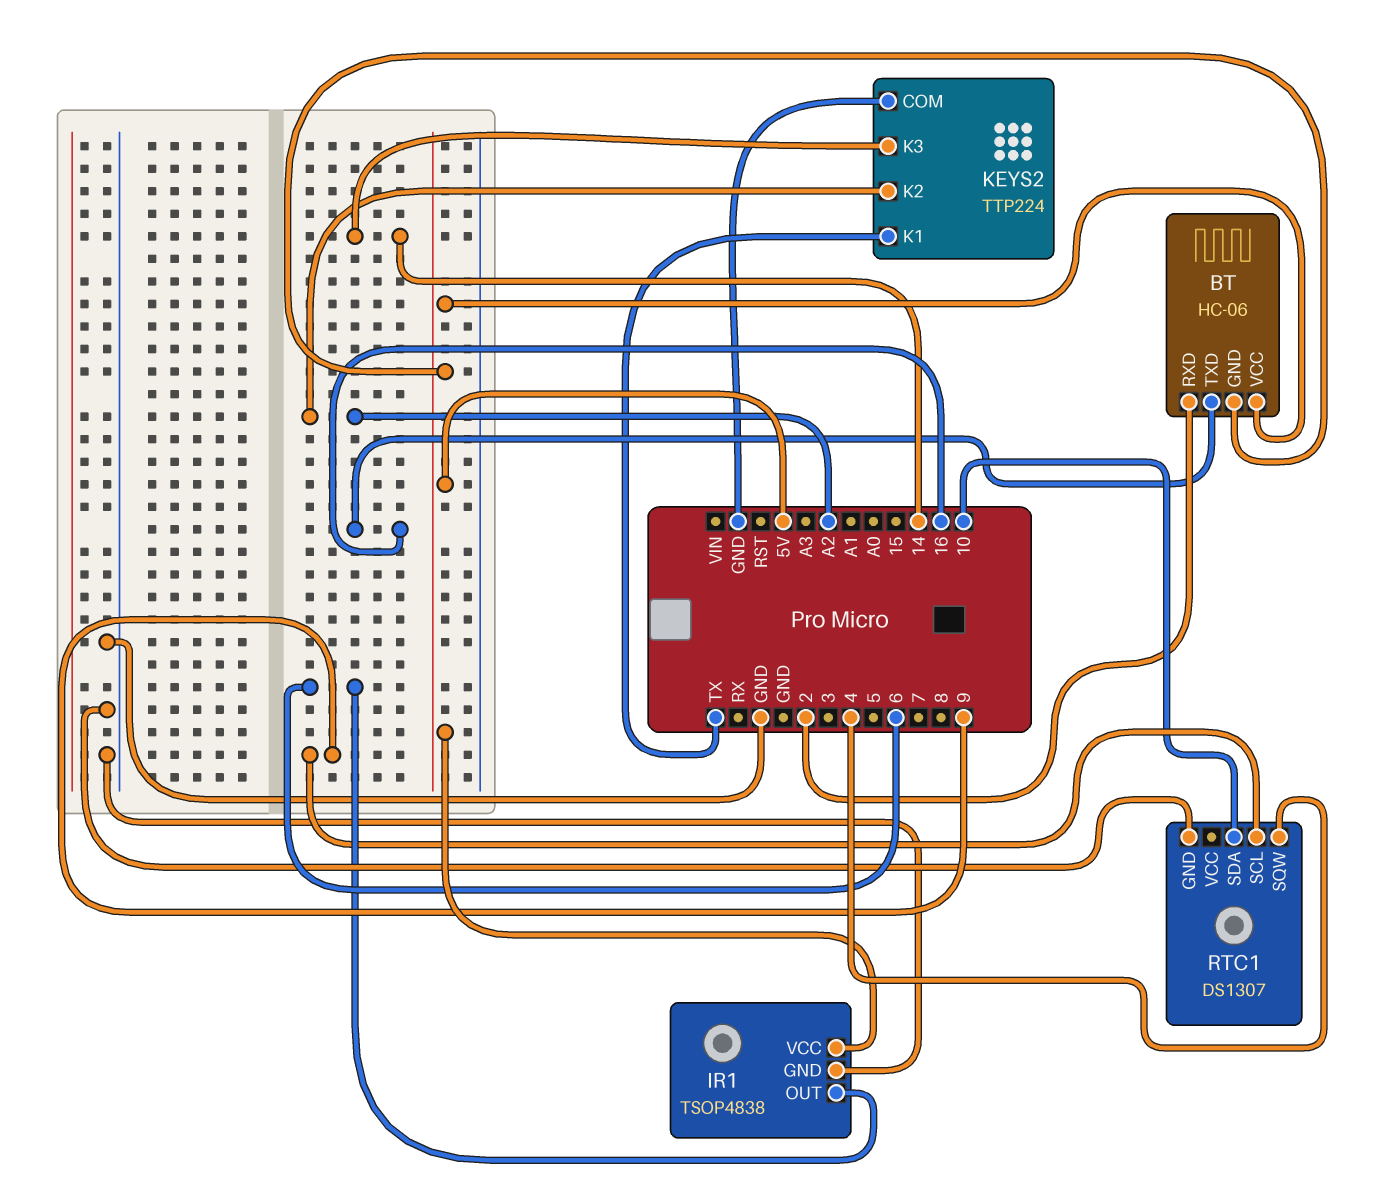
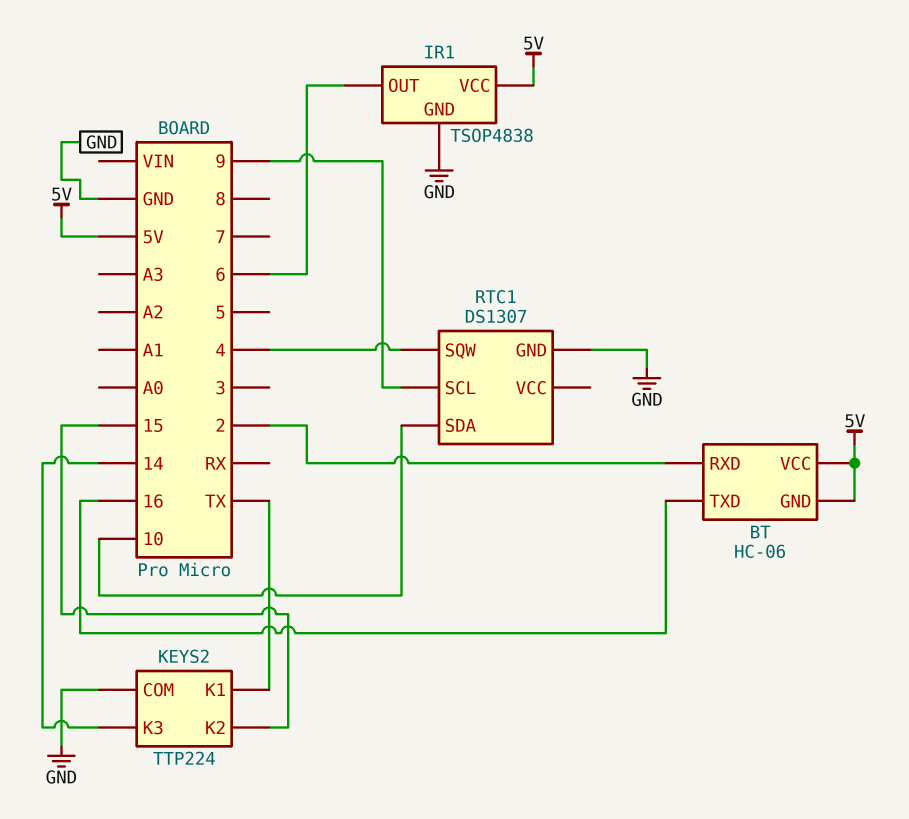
KEYS2 pin K2: A2 -> 15

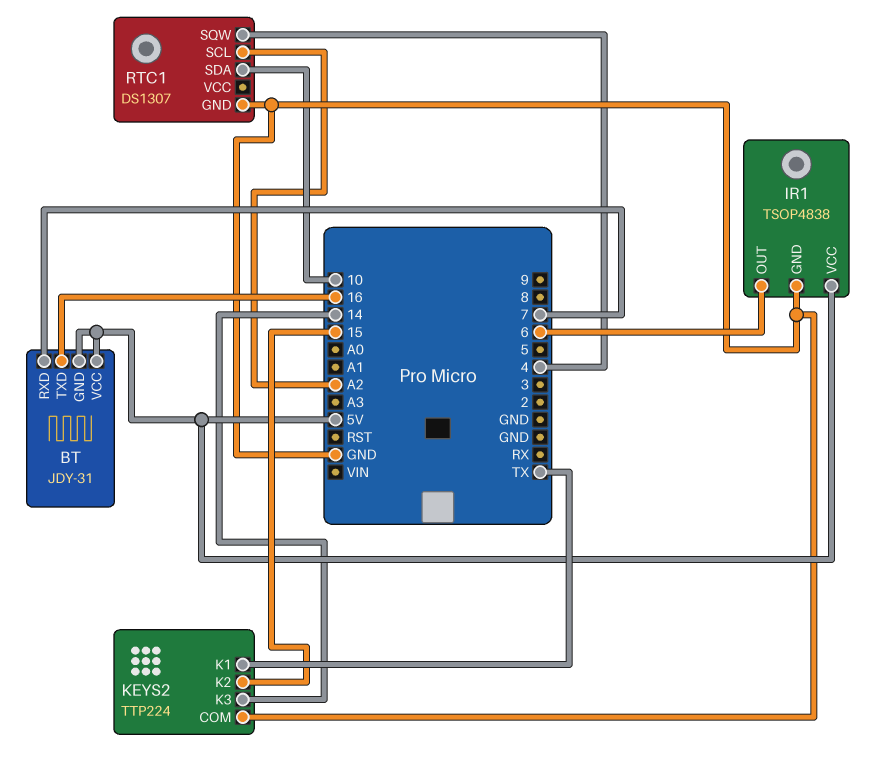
BT: HC-06 -> JDY-31
BT pin RXD: 2 -> 7
RTC1 pin SCL: 9 -> A2

